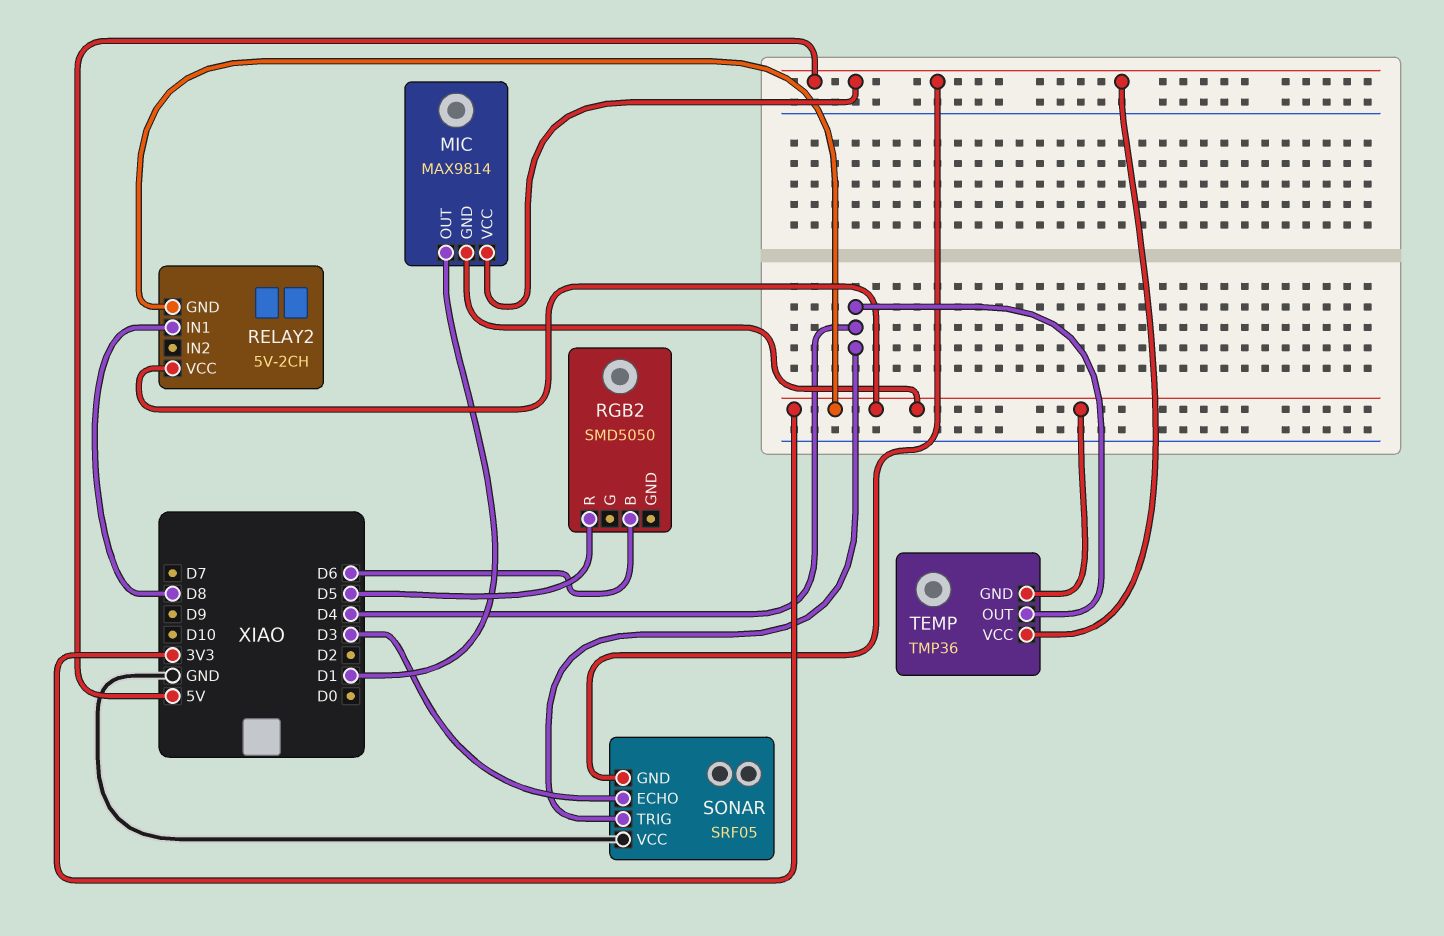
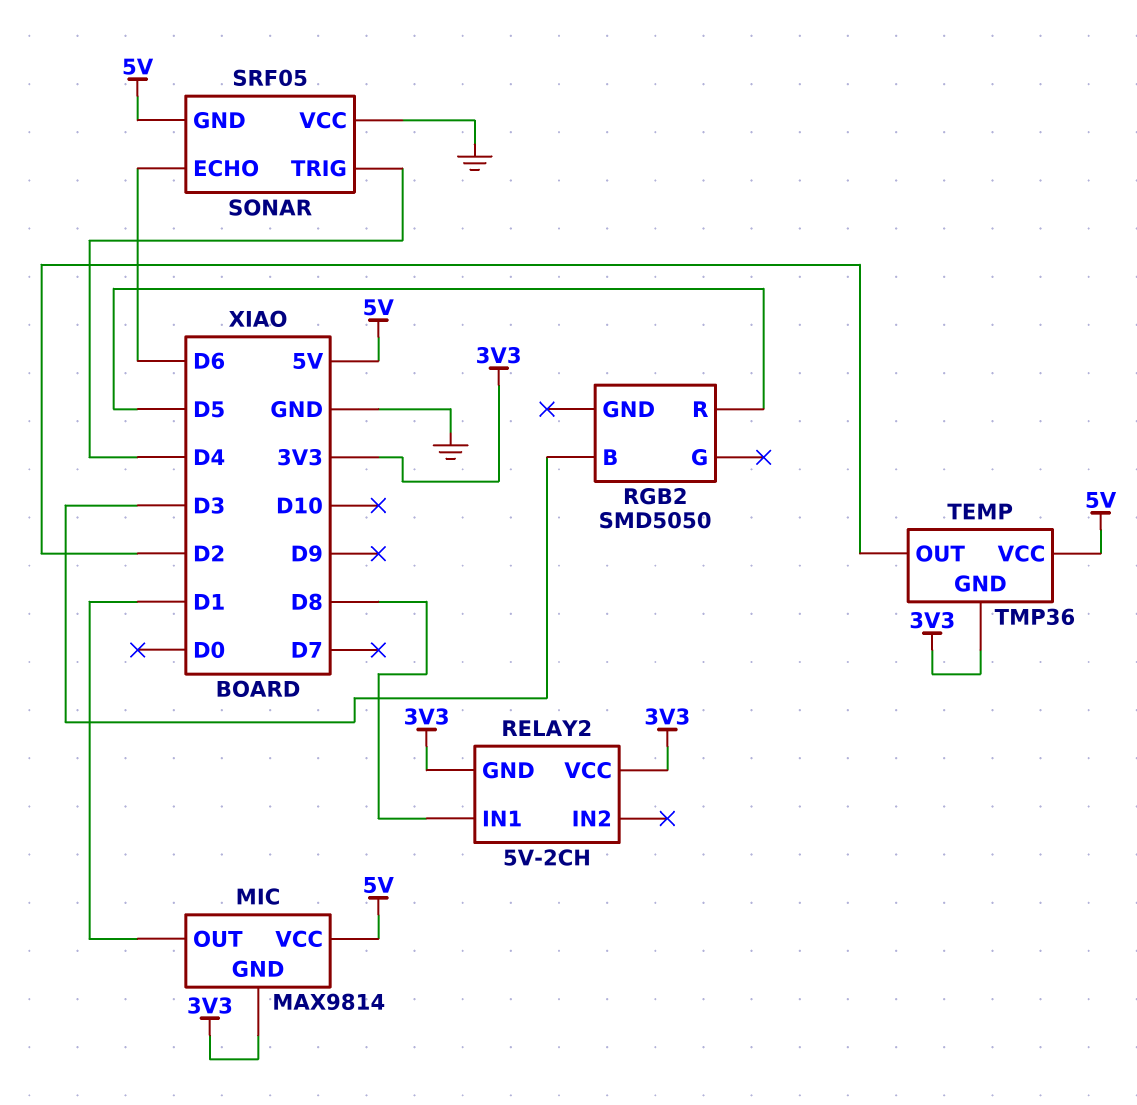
RGB2 pin B: D6 -> D3
SONAR pin ECHO: D3 -> D6
TEMP pin OUT: D4 -> D2

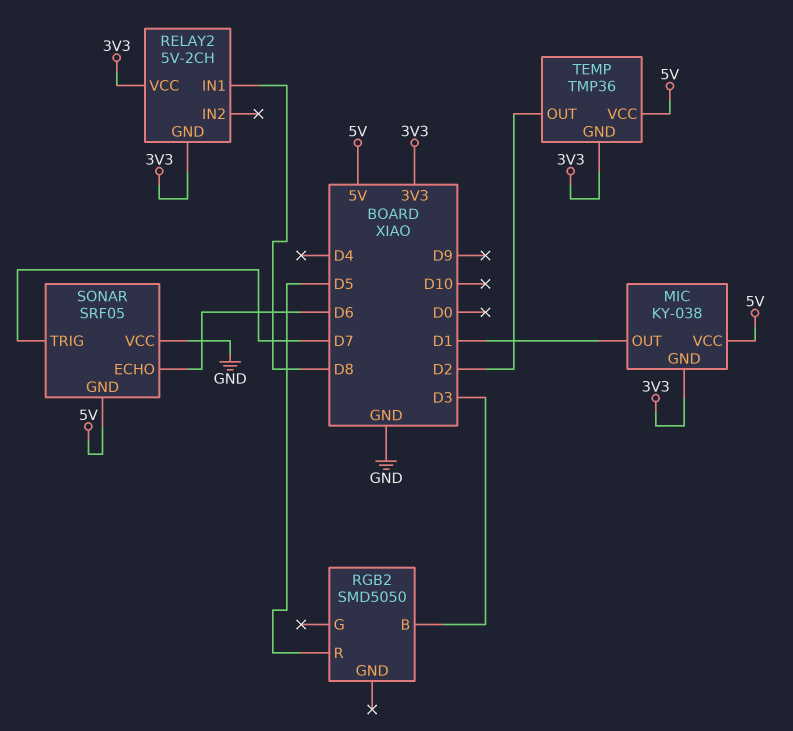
MIC: MAX9814 -> KY-038
SONAR pin TRIG: D4 -> D7

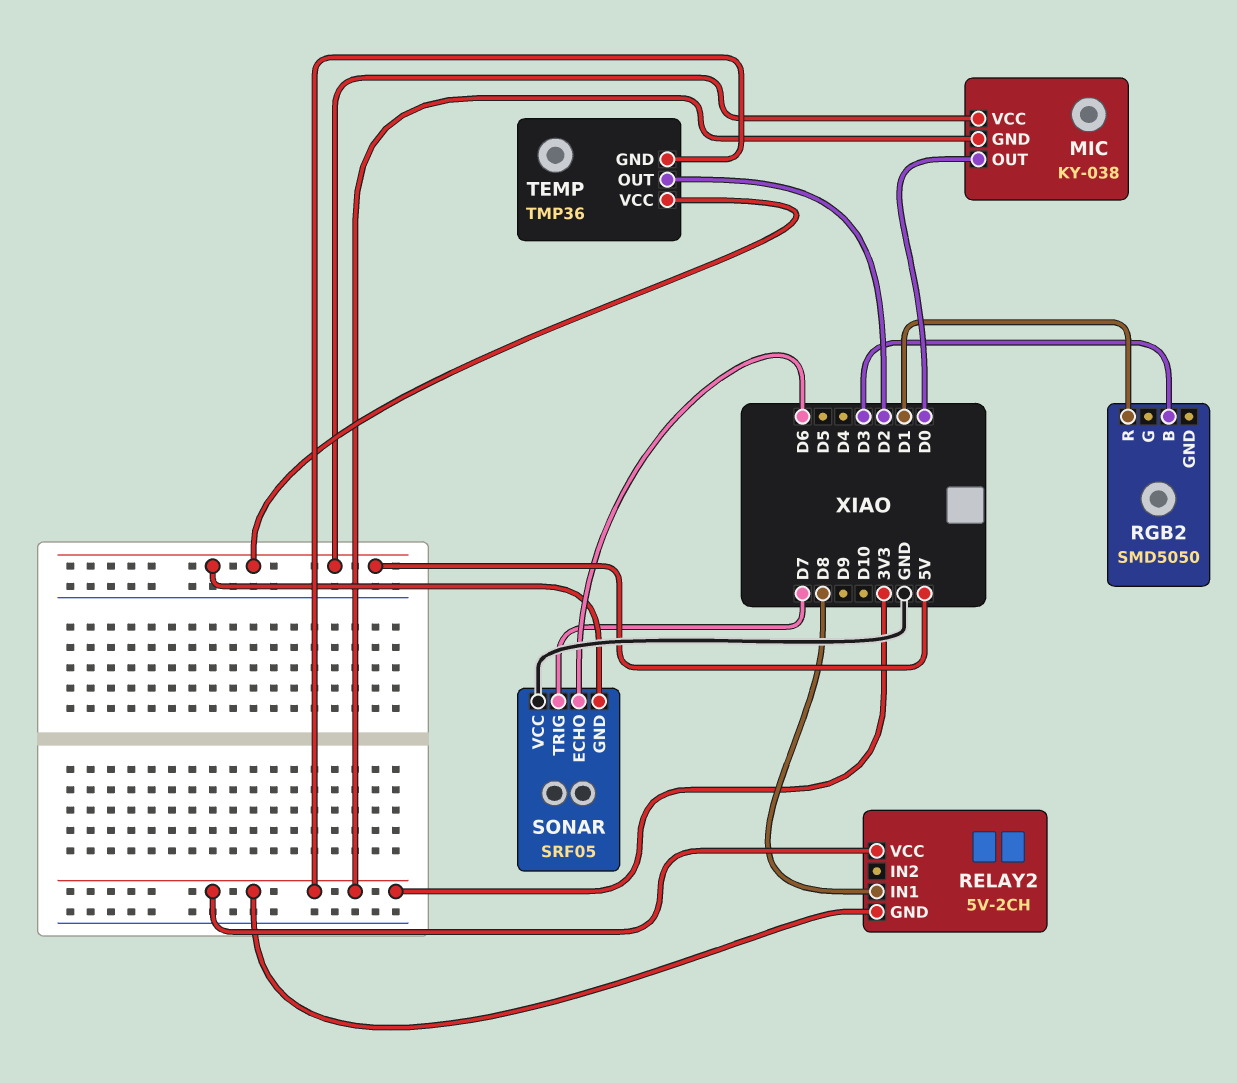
MIC pin OUT: D1 -> D0
RGB2 pin R: D5 -> D1

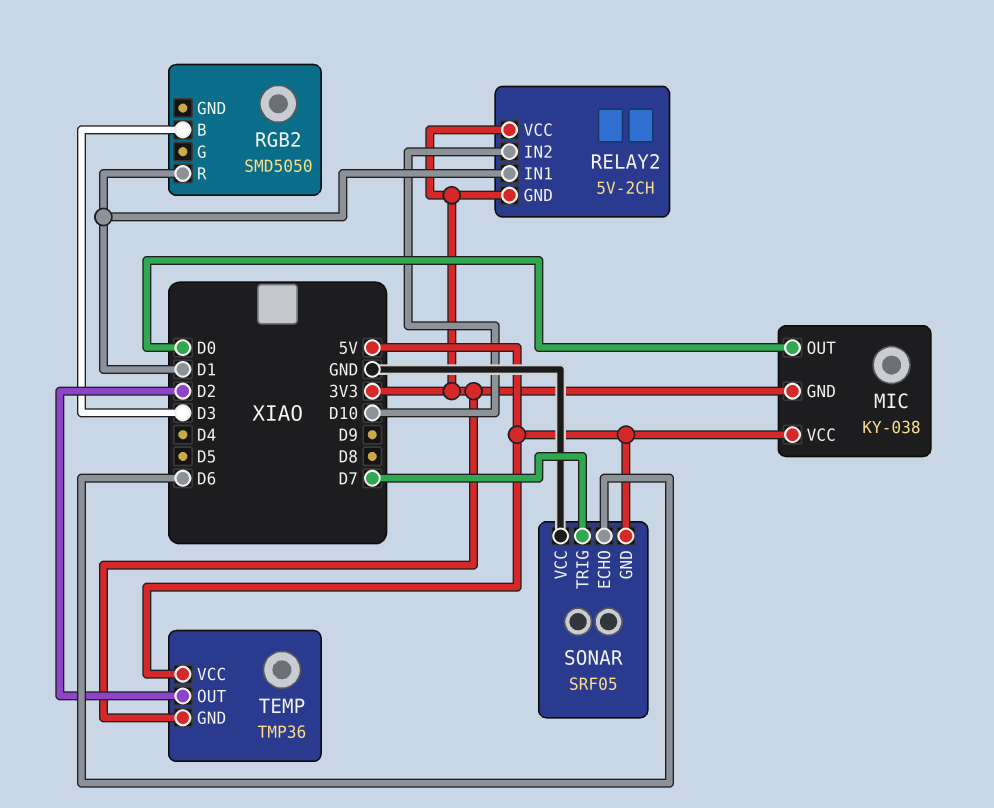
RELAY2 pin IN1: D8 -> D1
RELAY2 pin IN2: none -> D10

